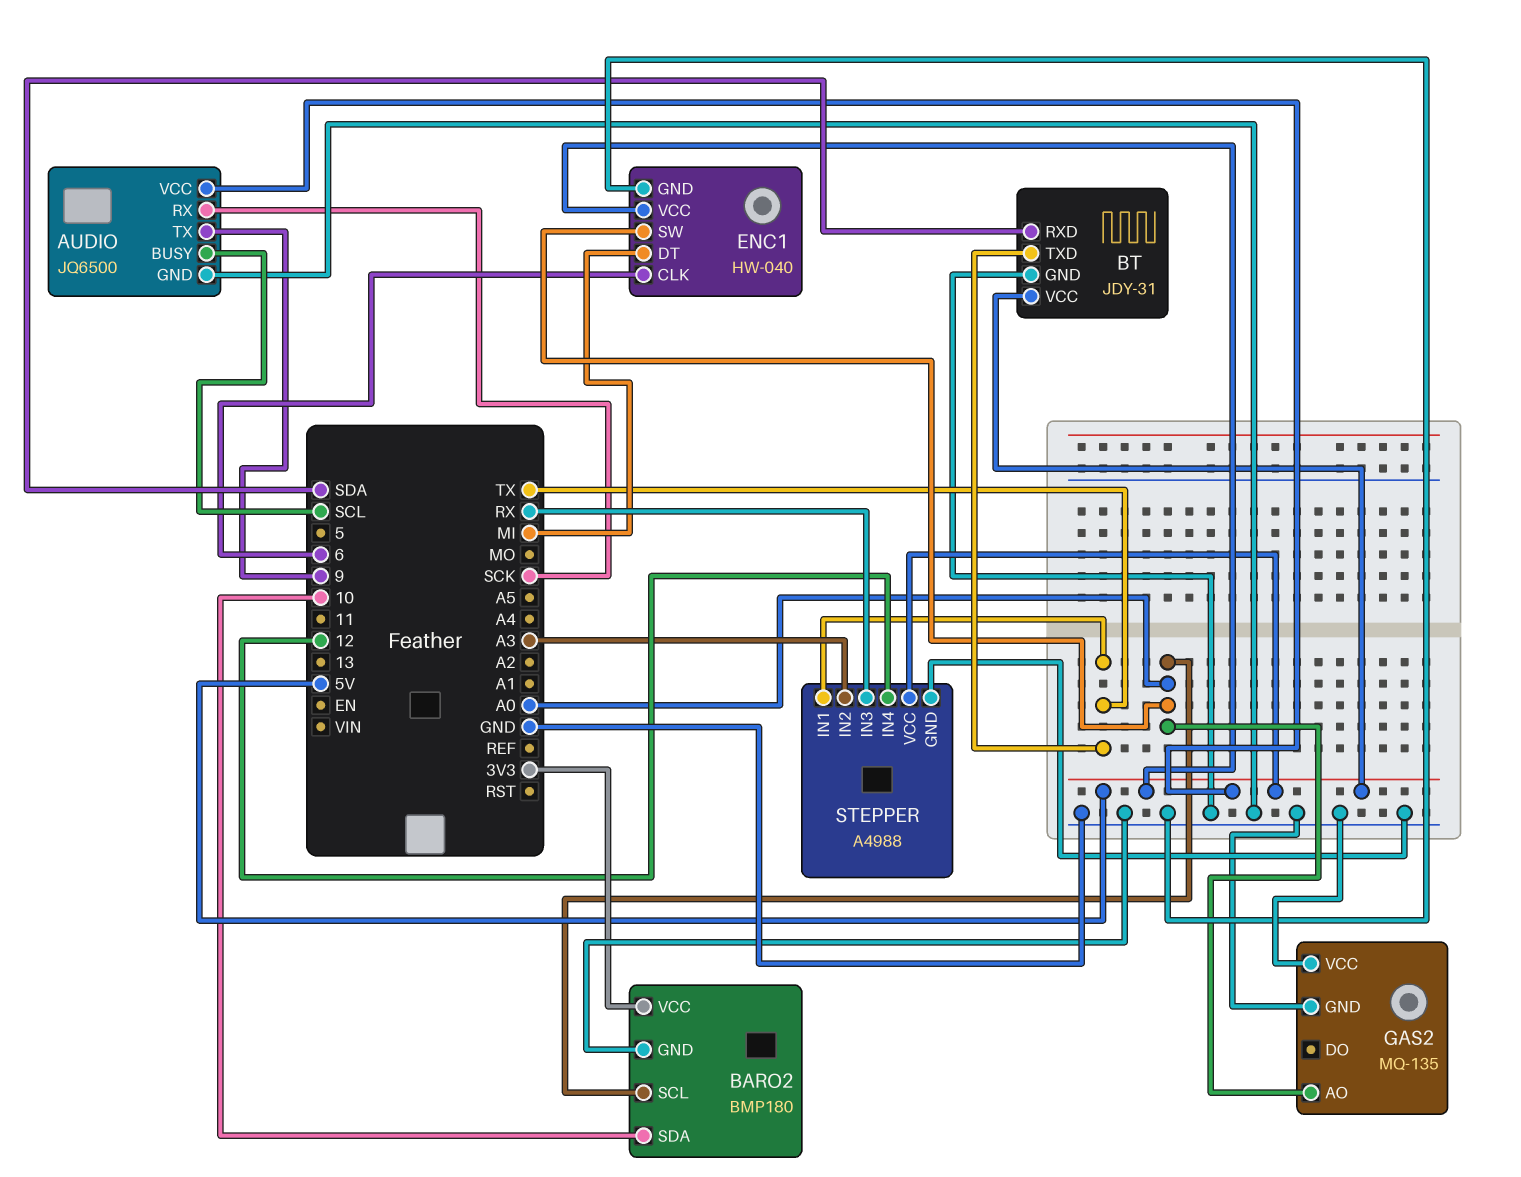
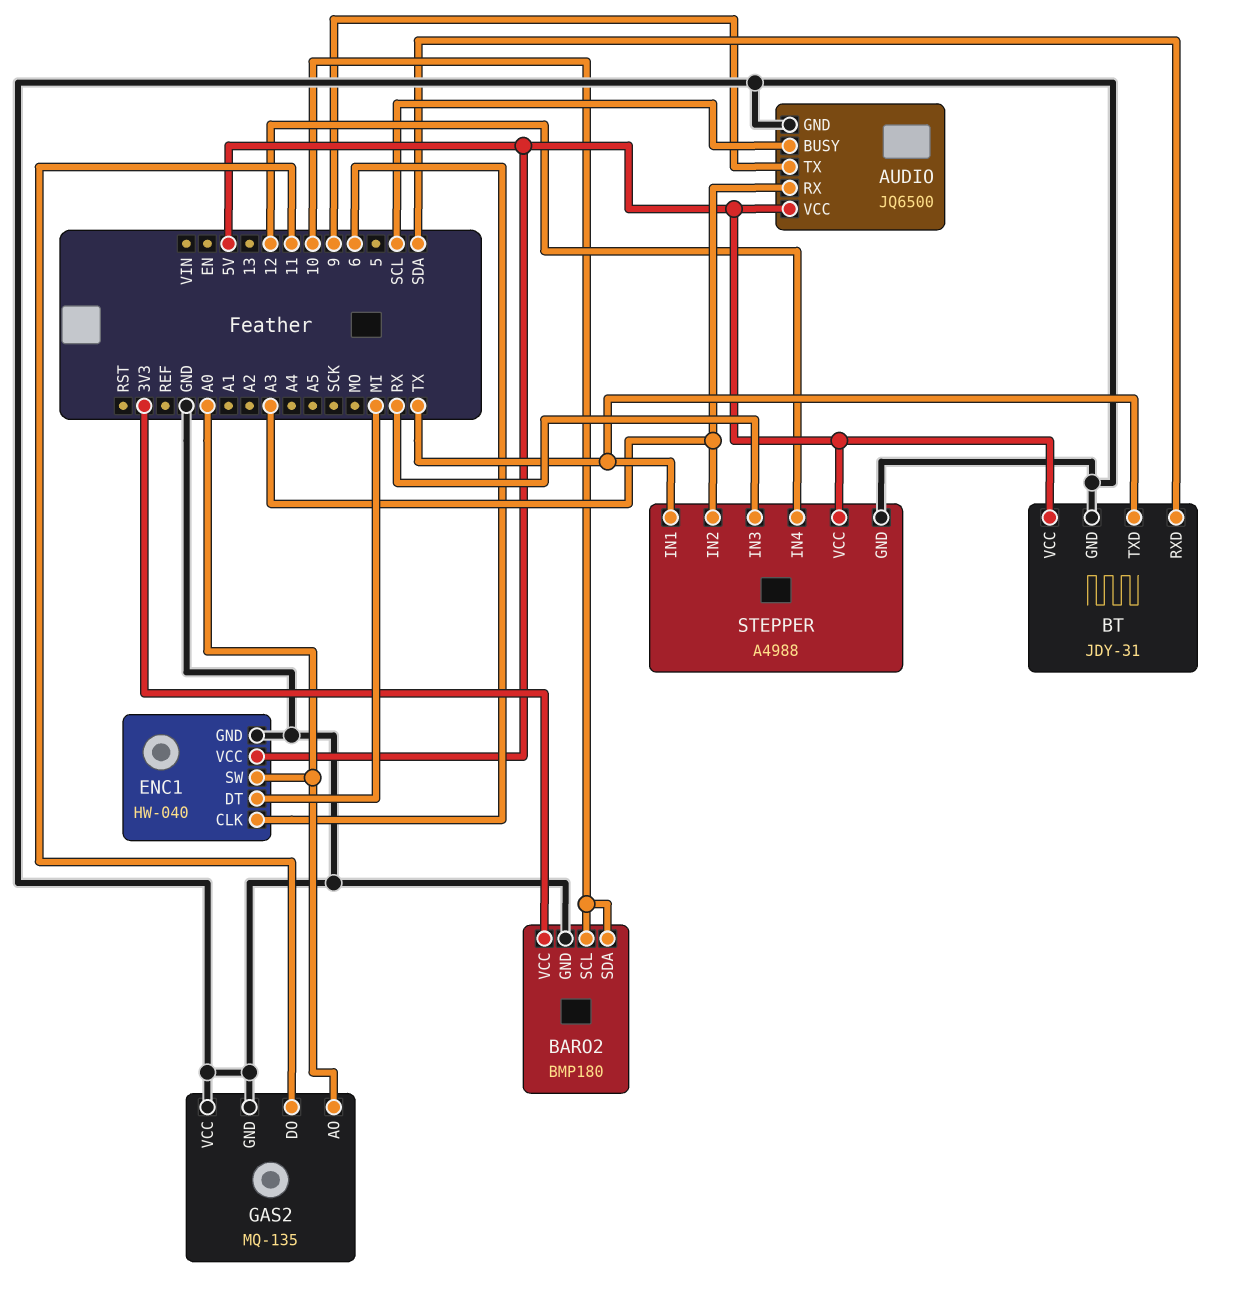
AUDIO pin RX: SCK -> A3
BARO2 pin SCL: A0 -> 10
GAS2 pin DO: none -> 11

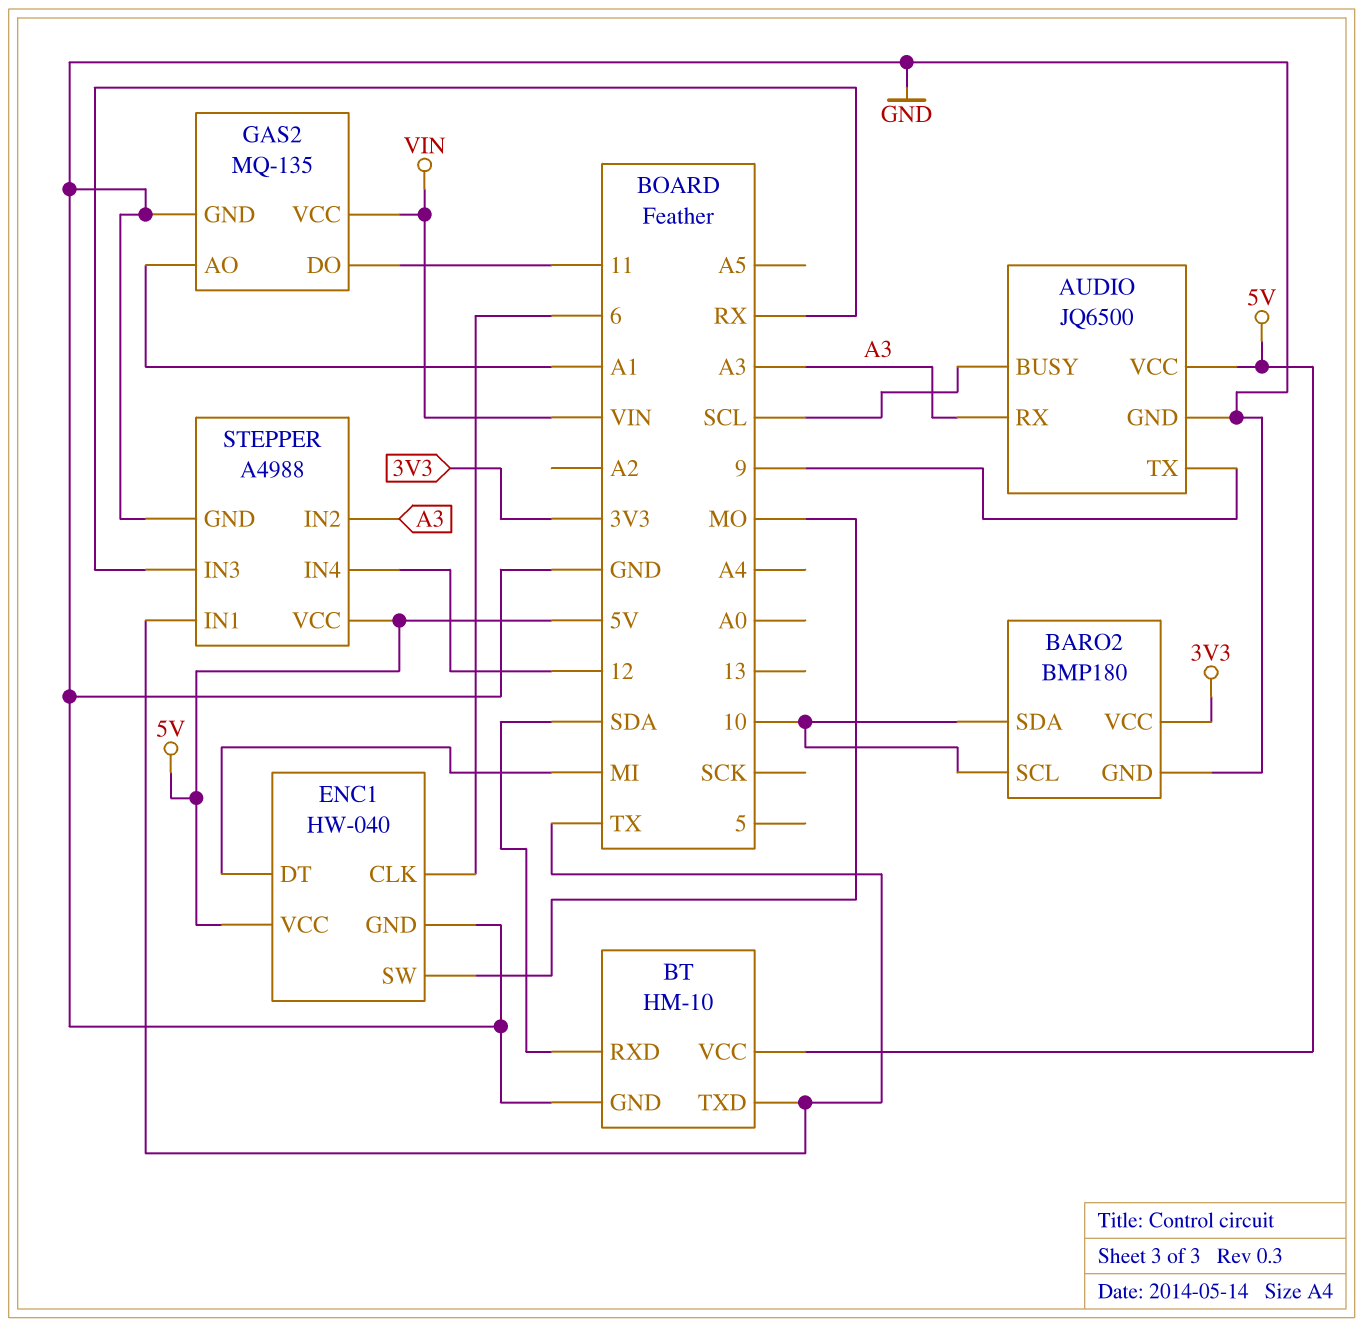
BT: JDY-31 -> HM-10
ENC1 pin SW: A0 -> MO
GAS2 pin AO: A0 -> A1
GAS2 pin VCC: GND -> VIN

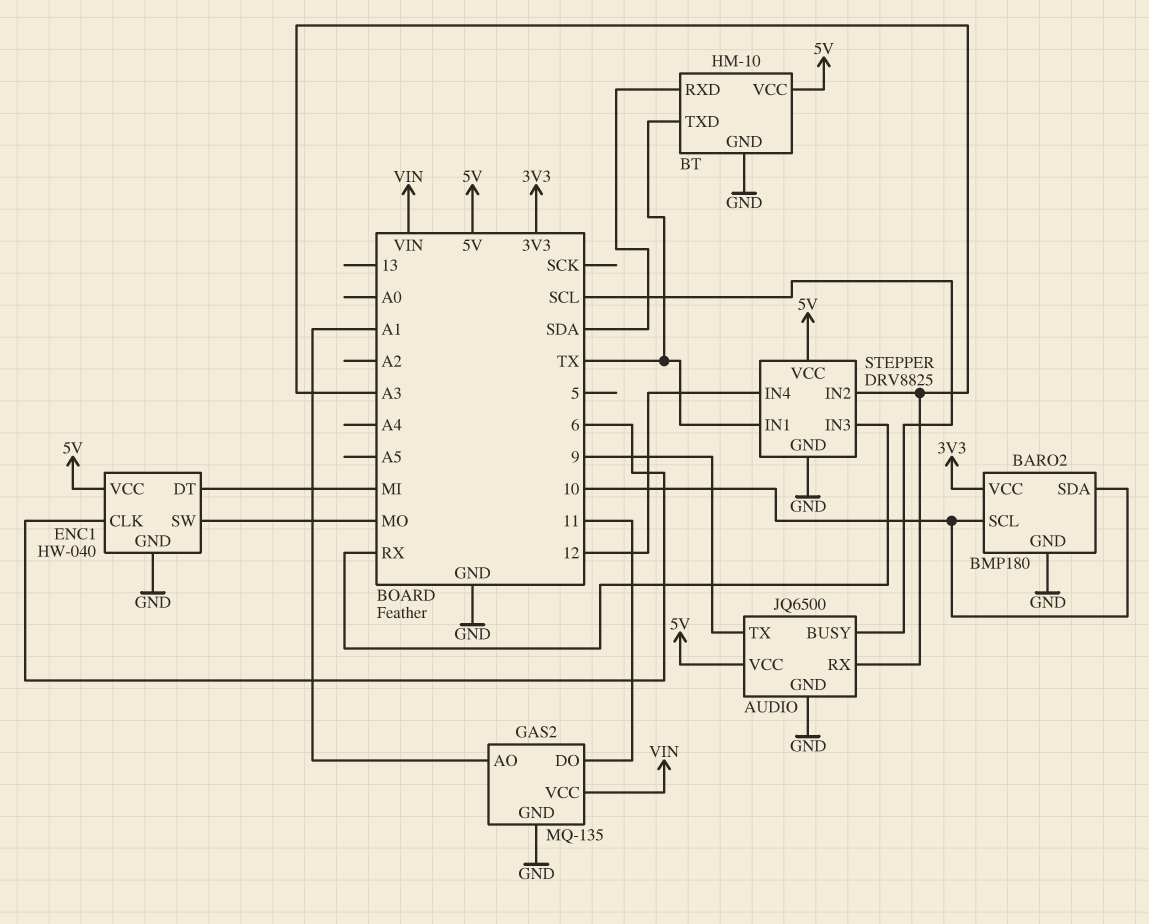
STEPPER: A4988 -> DRV8825

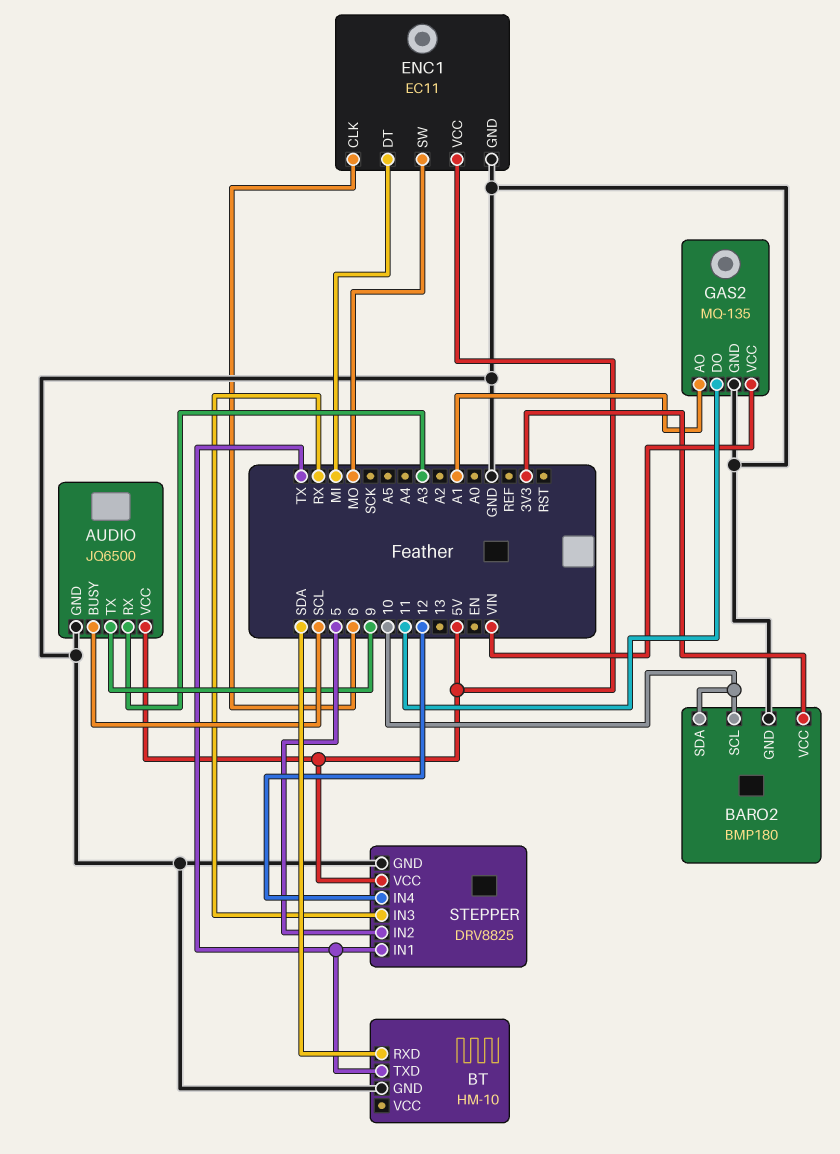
BT pin VCC: 5V -> none
ENC1: HW-040 -> EC11
STEPPER pin IN2: A3 -> 5

